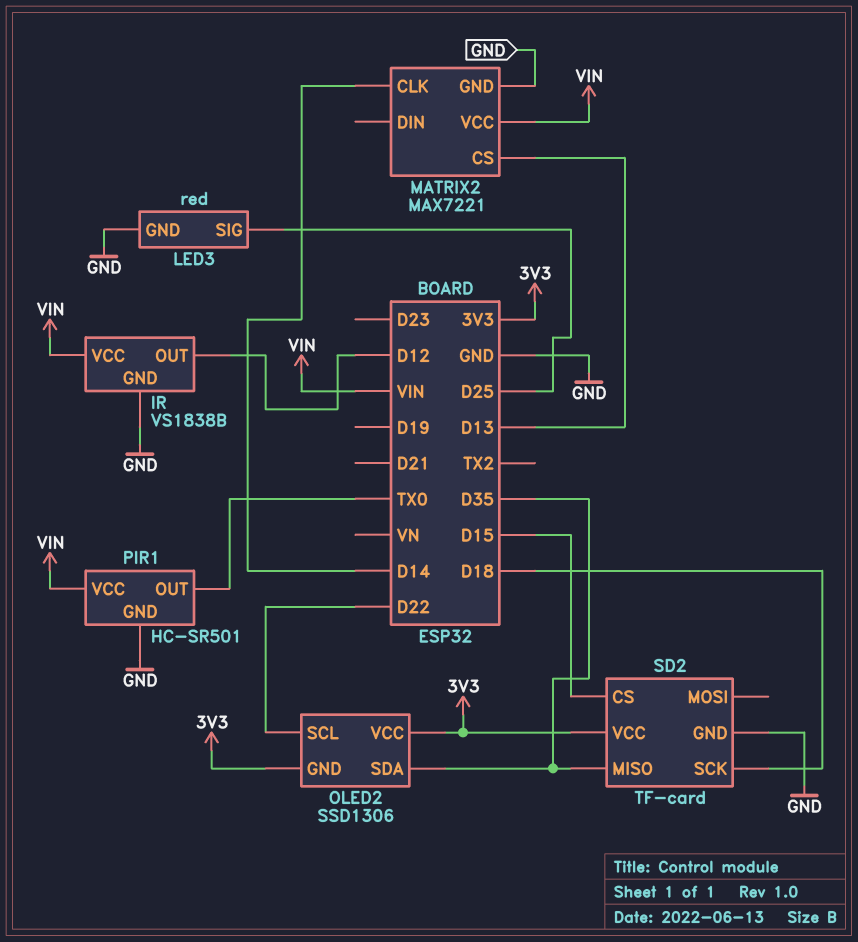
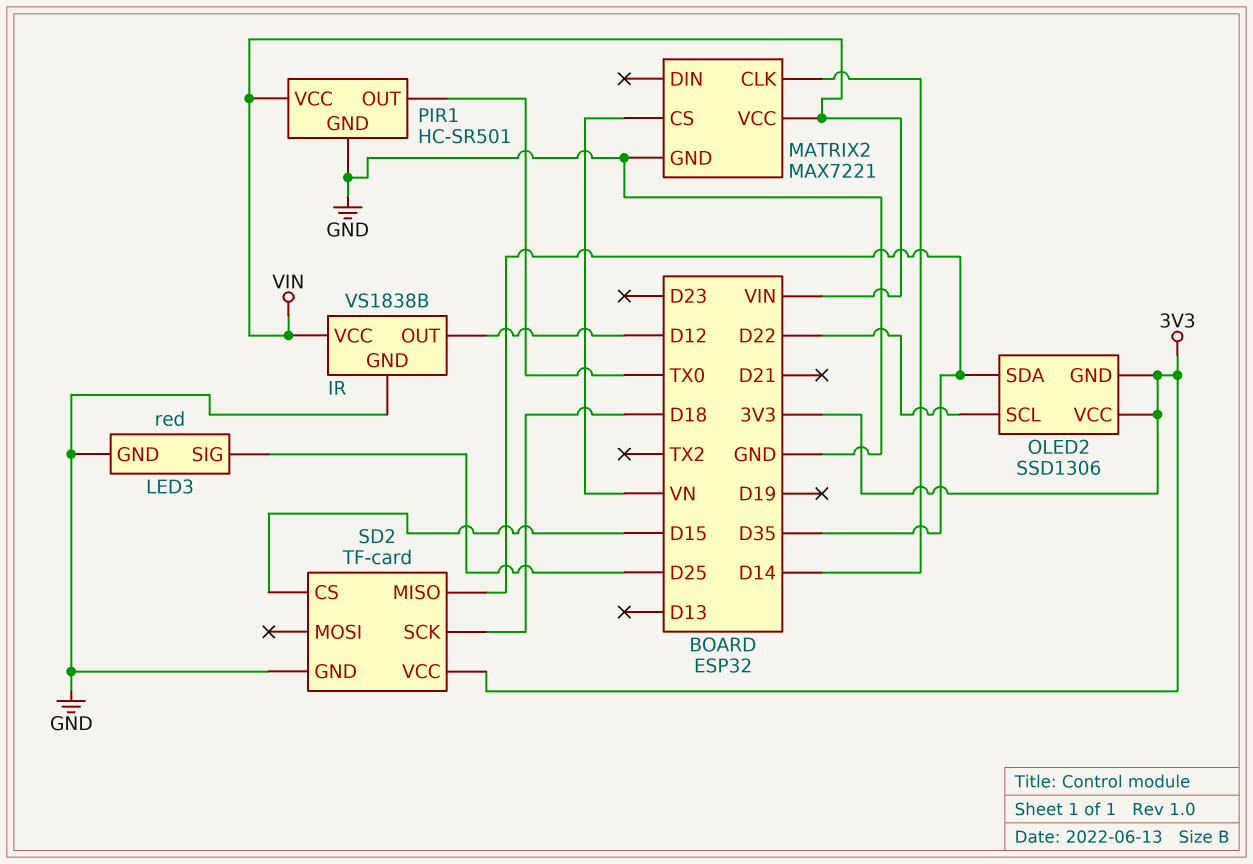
MATRIX2 pin CS: D13 -> VN

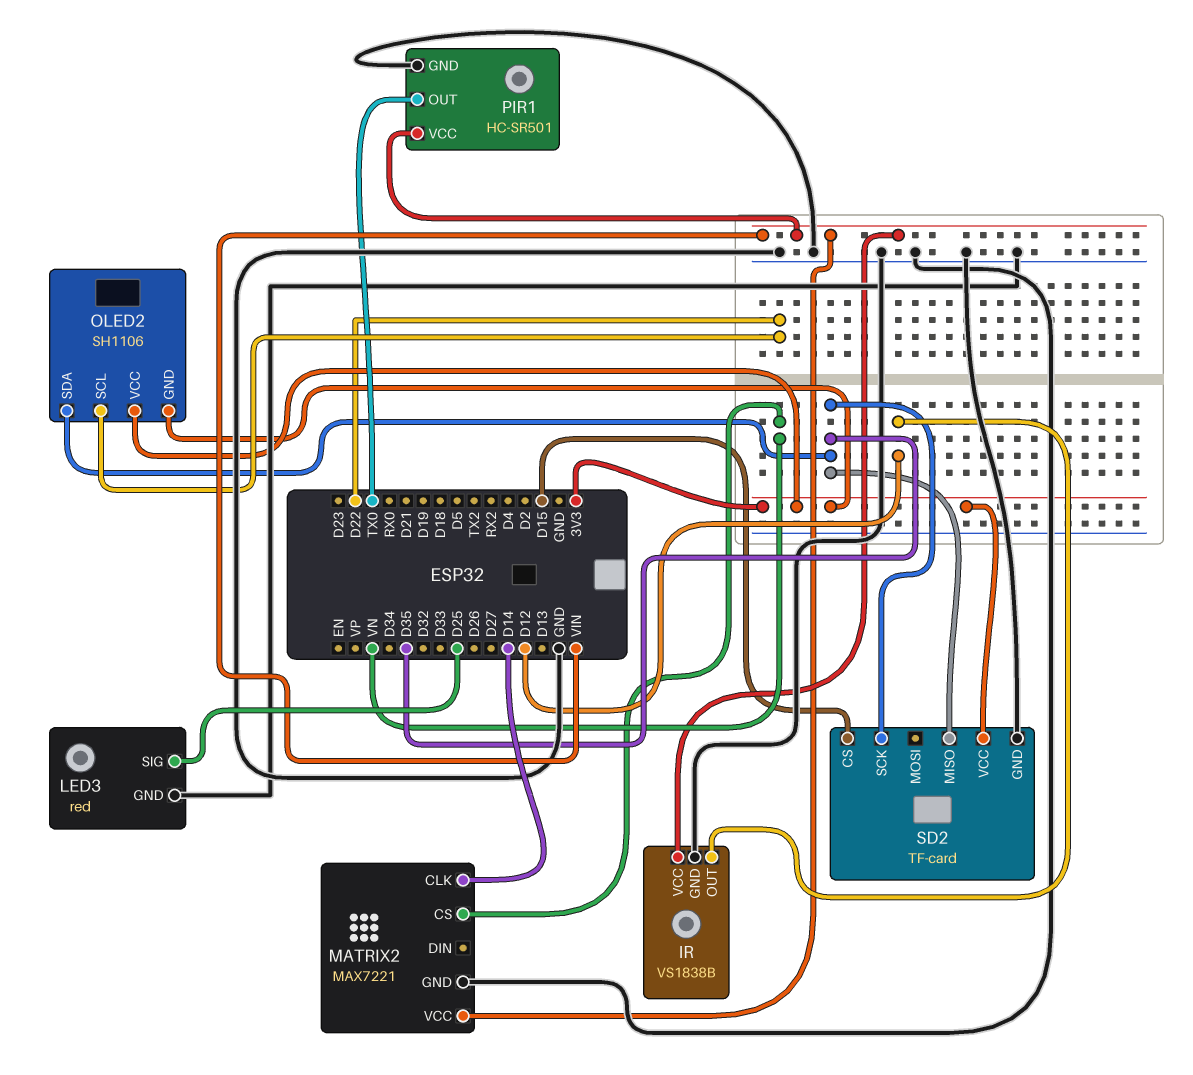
OLED2: SSD1306 -> SH1106
SD2 pin SCK: D18 -> D35

